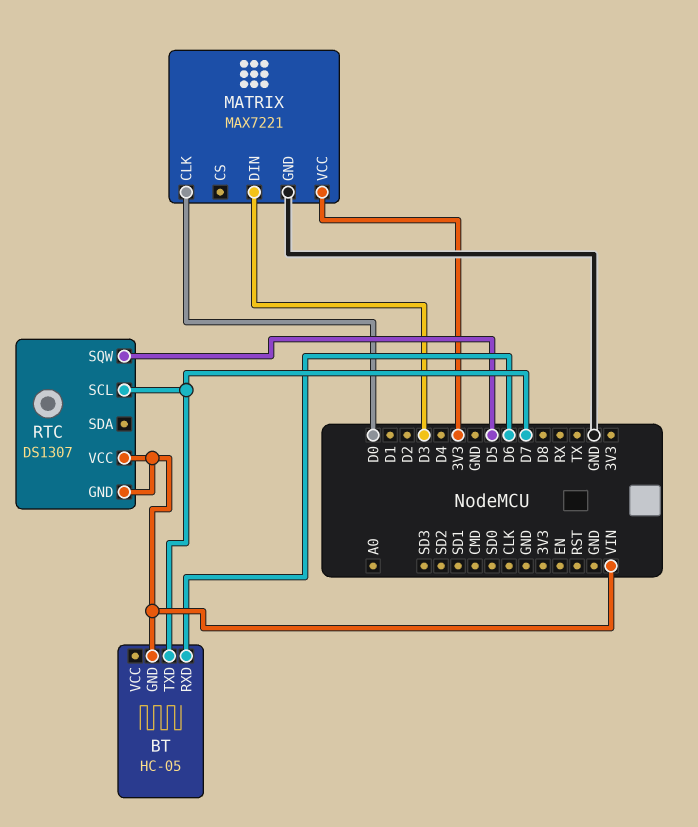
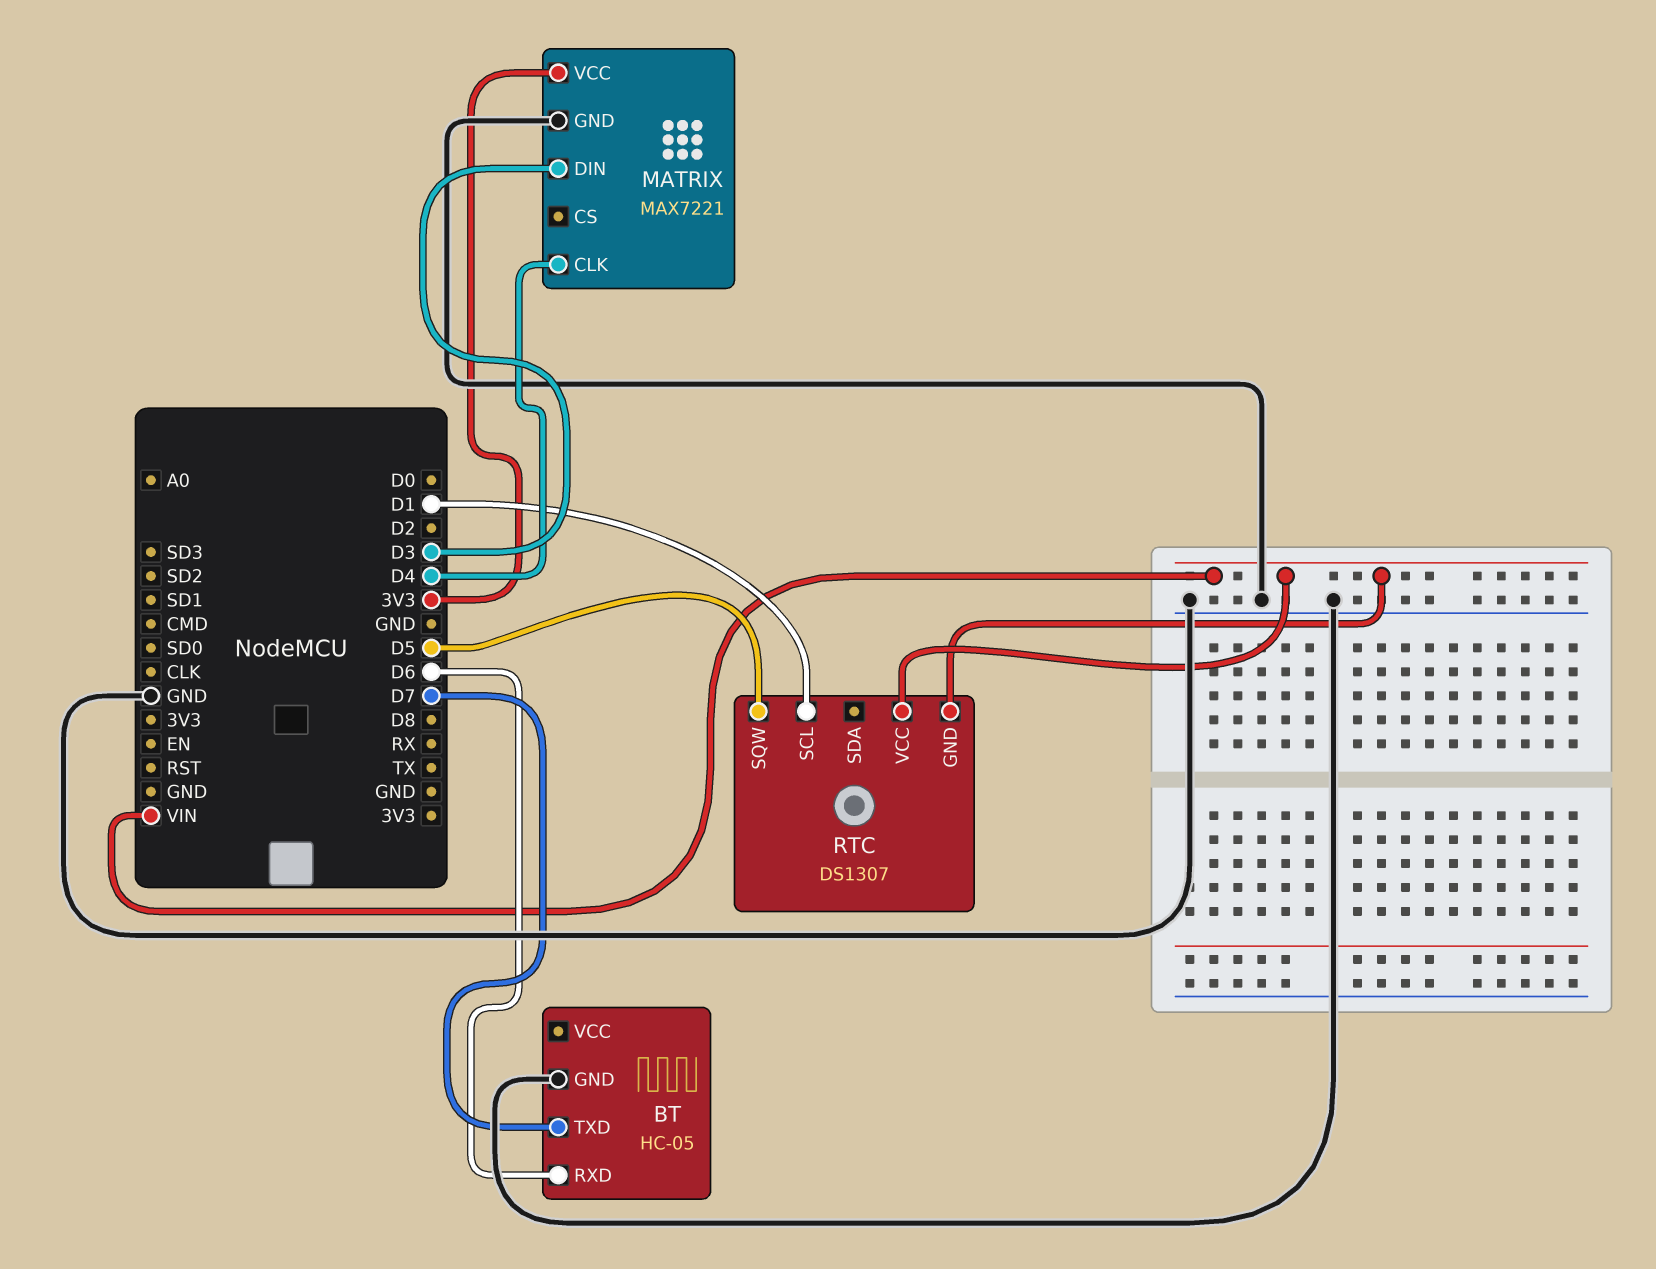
BT pin GND: VIN -> GND
MATRIX pin CLK: D0 -> D4
RTC pin SCL: D7 -> D1

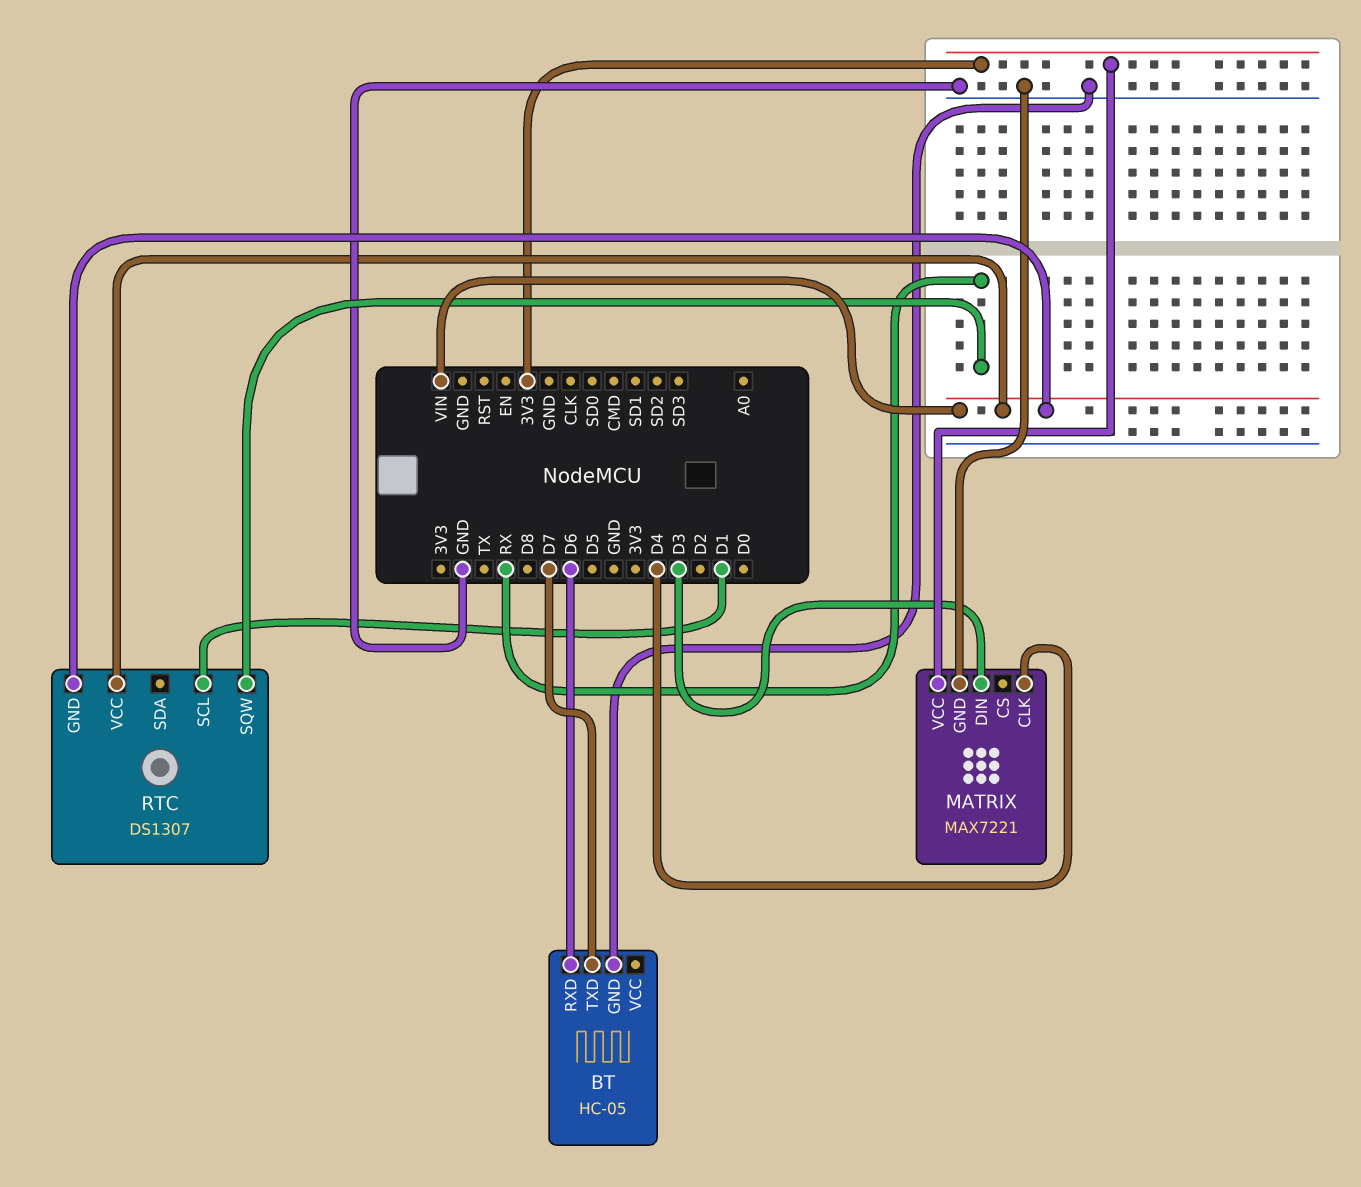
RTC pin SQW: D5 -> RX

